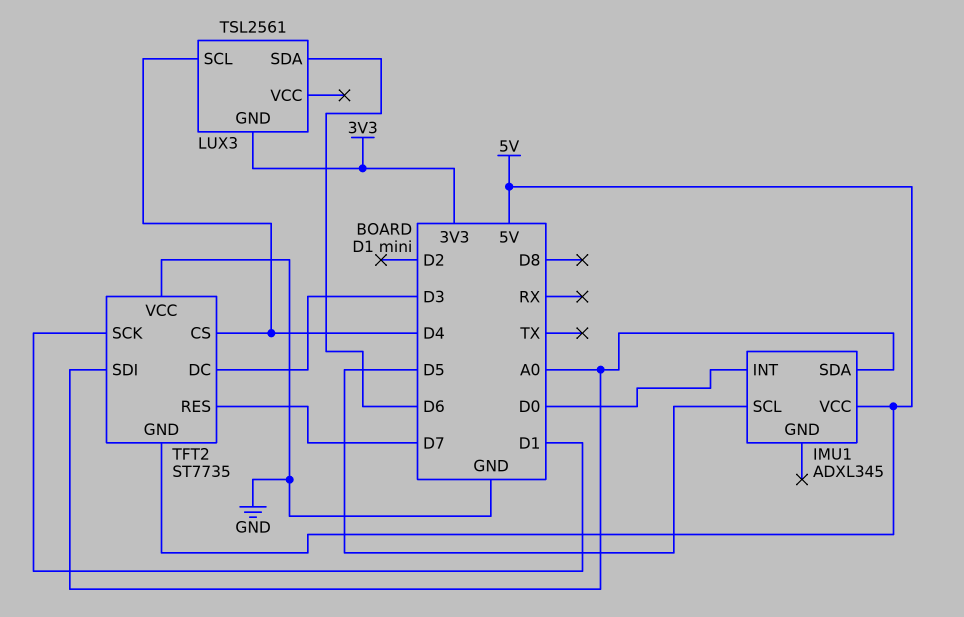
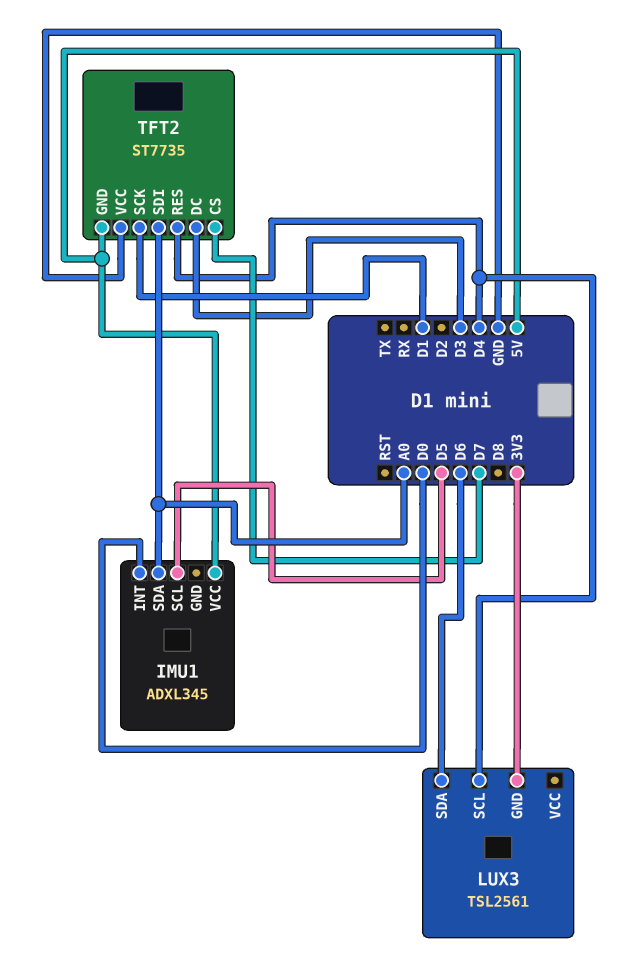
TFT2 pin CS: D4 -> D7
TFT2 pin RES: D7 -> D4

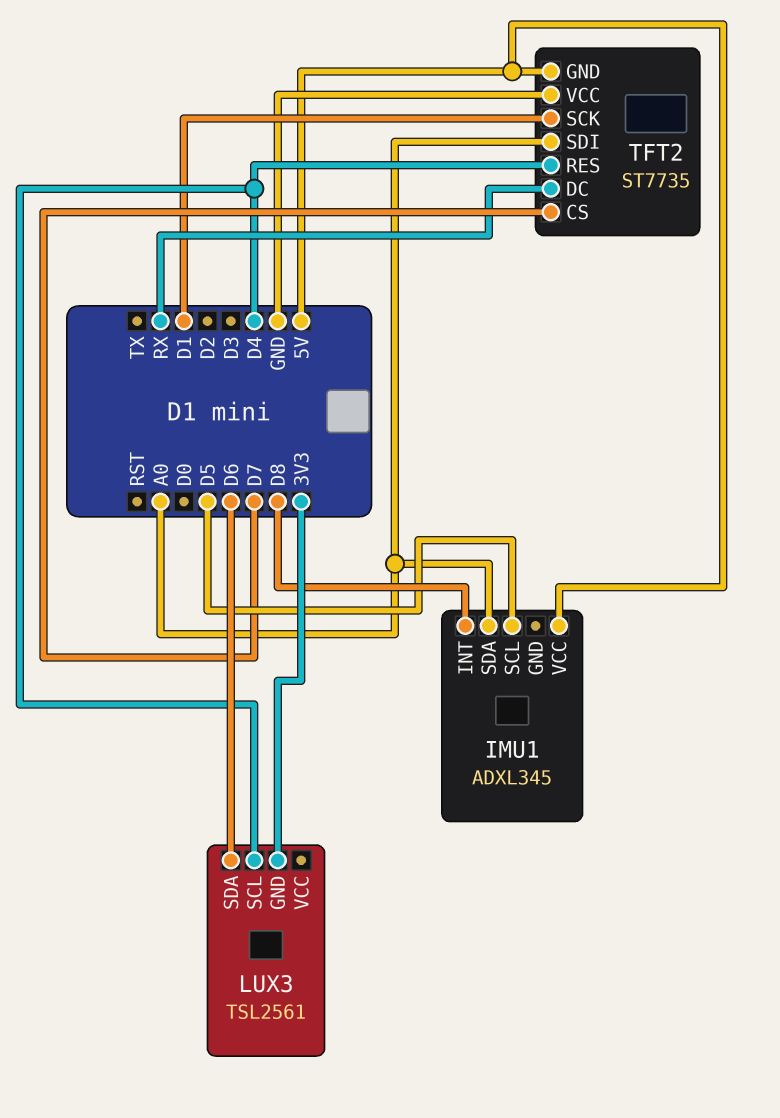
IMU1 pin INT: D0 -> D8
TFT2 pin DC: D3 -> RX

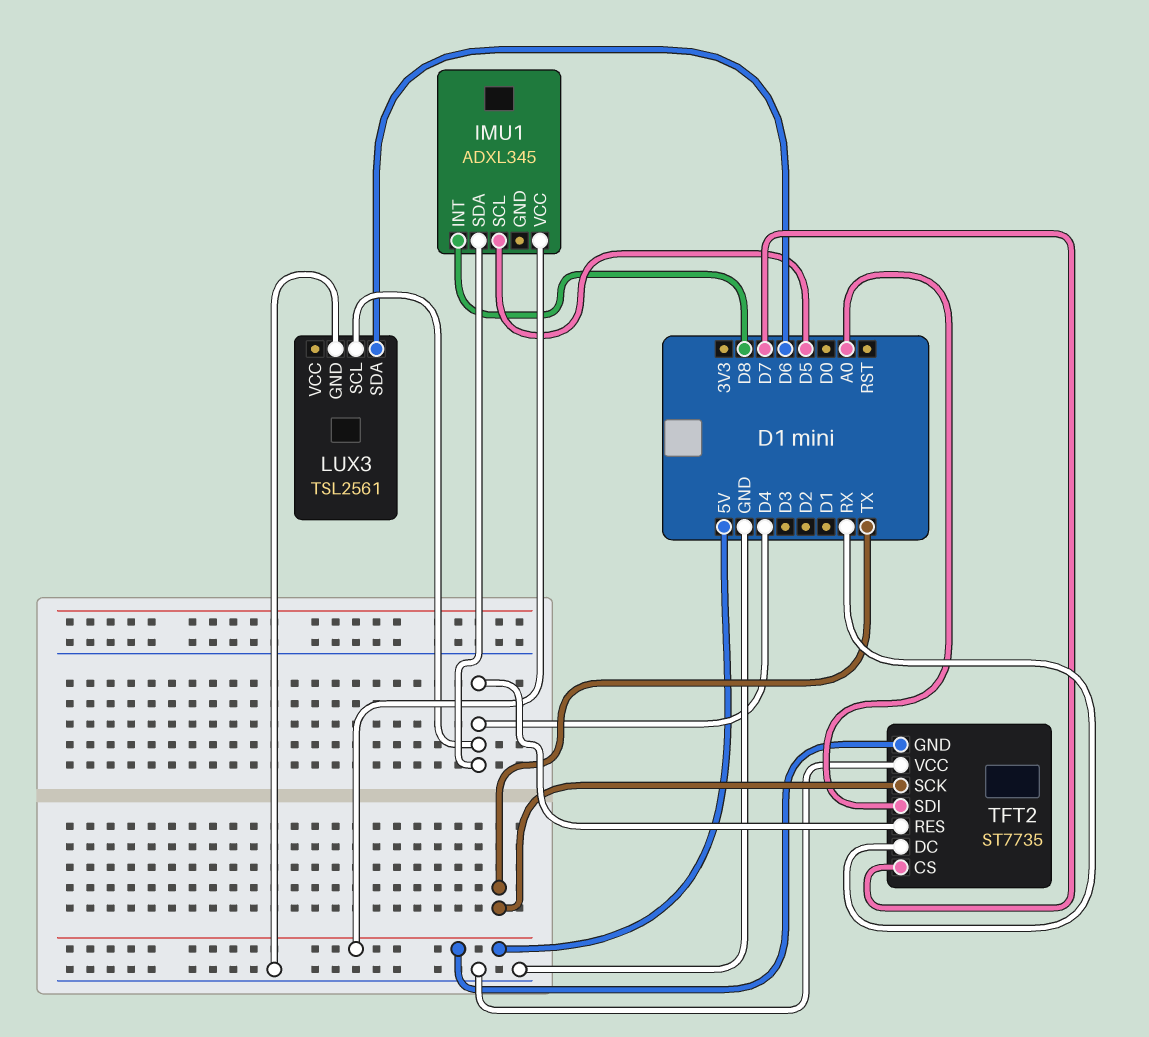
IMU1 pin SDA: A0 -> D4
LUX3 pin GND: 3V3 -> GND
TFT2 pin SCK: D1 -> TX

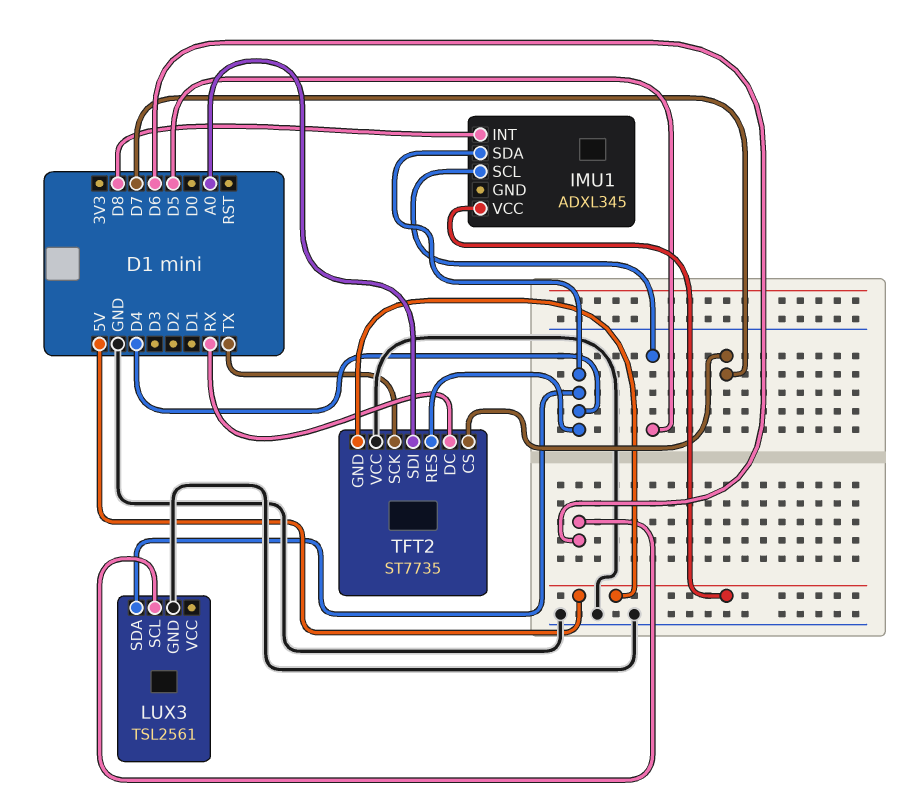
LUX3 pin SCL: D4 -> D6
LUX3 pin SDA: D6 -> D4

